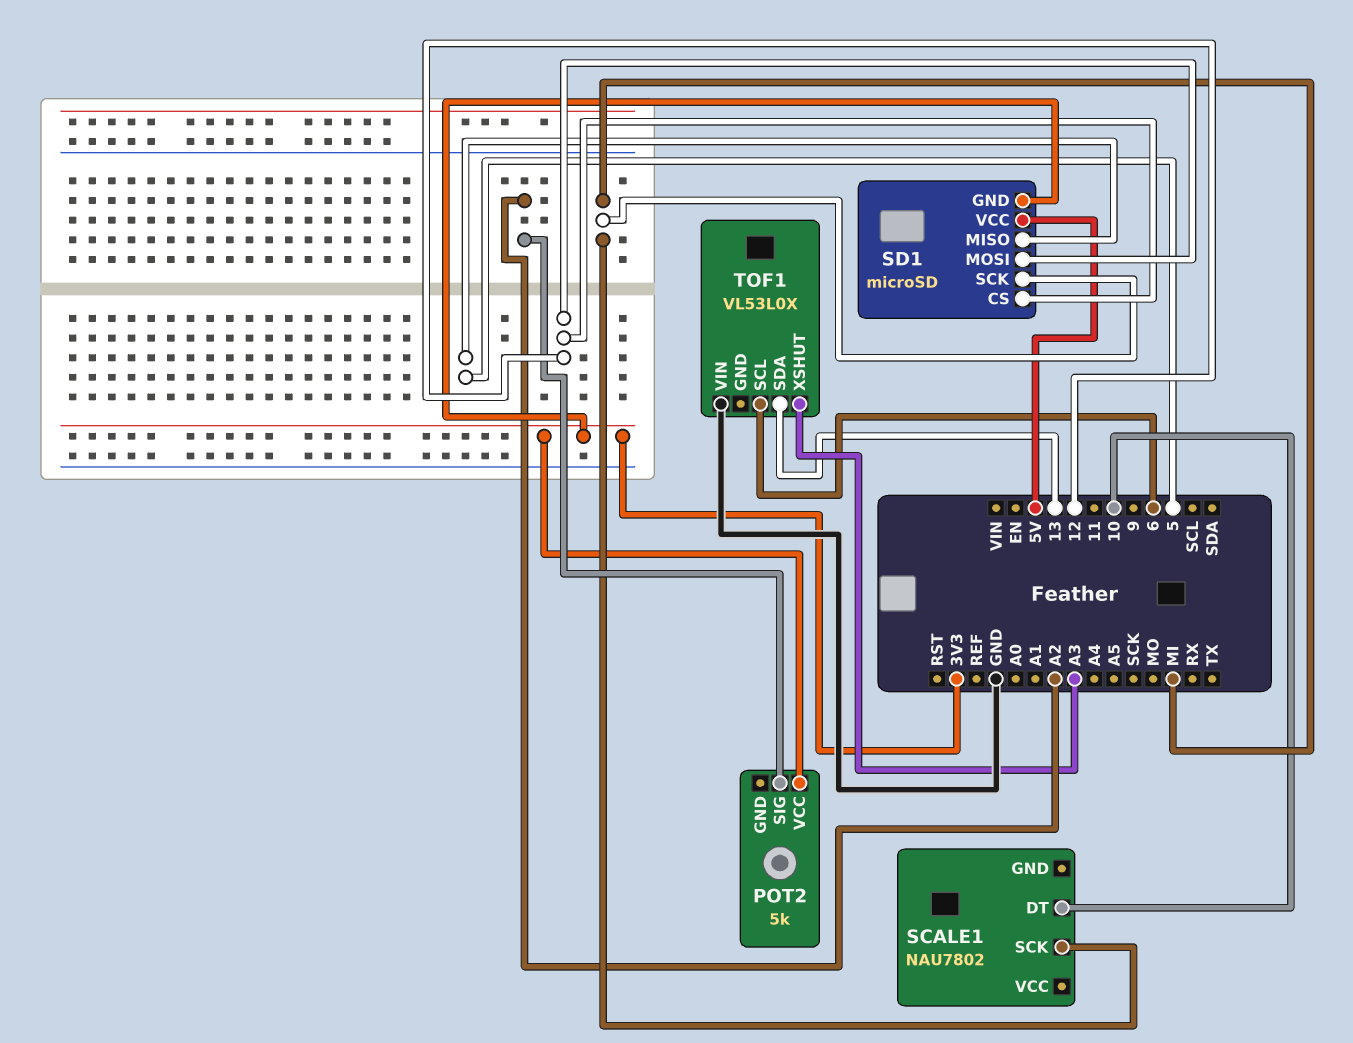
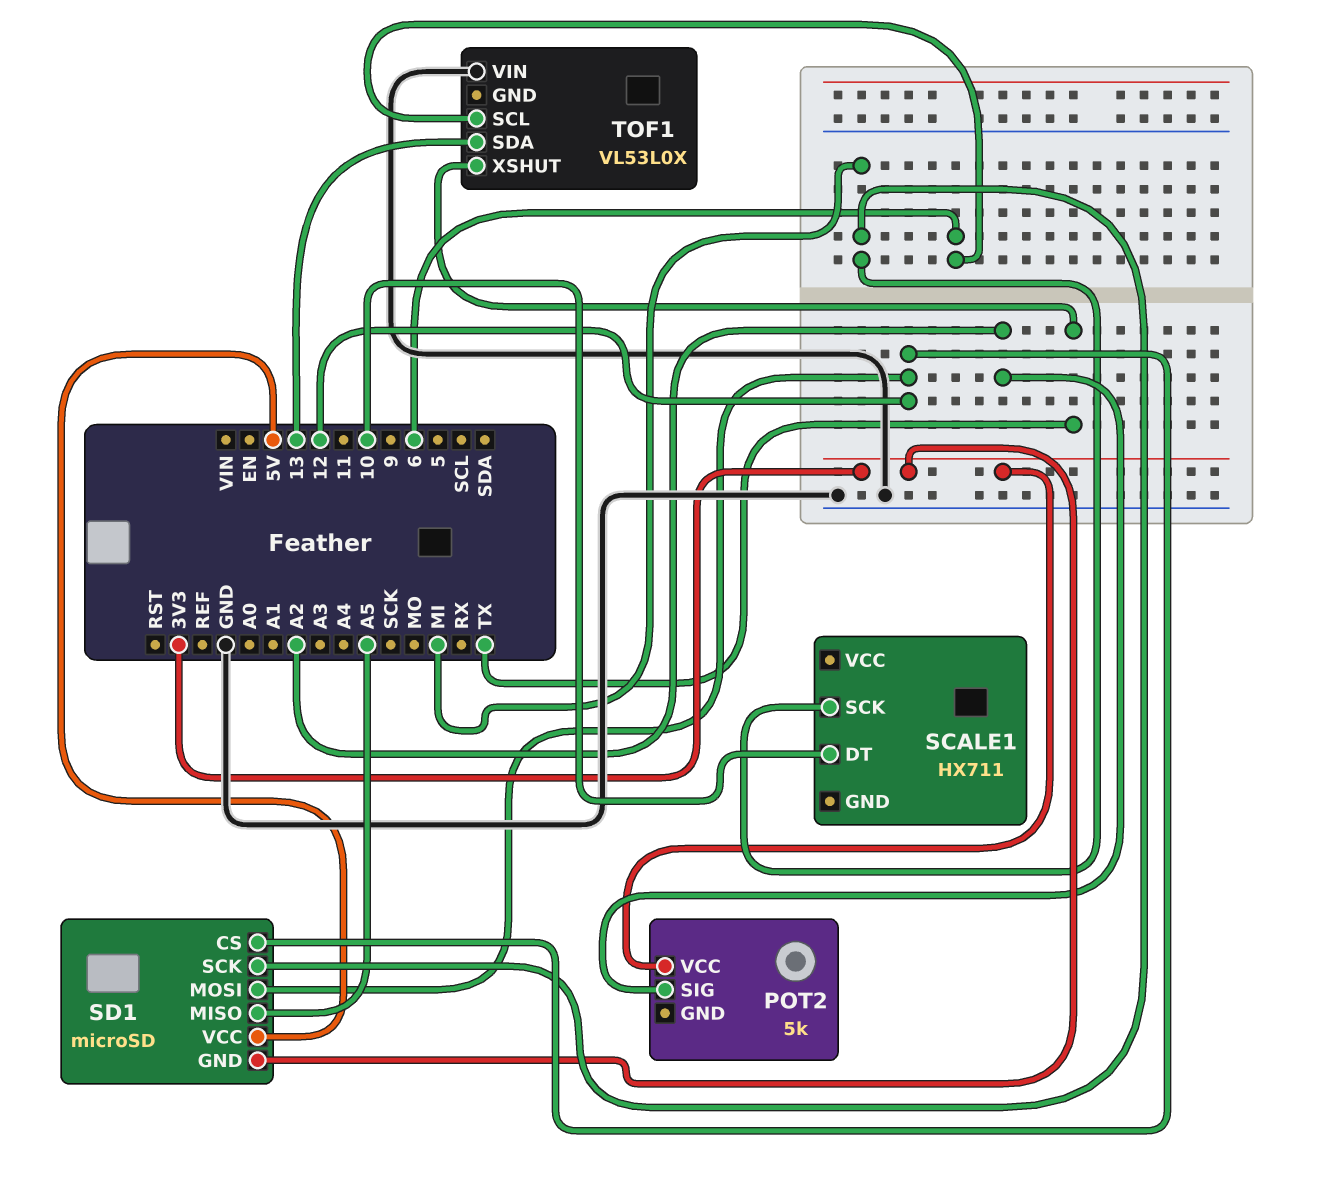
SCALE1: NAU7802 -> HX711
SD1 pin MISO: 5 -> A5
TOF1 pin XSHUT: A3 -> TX

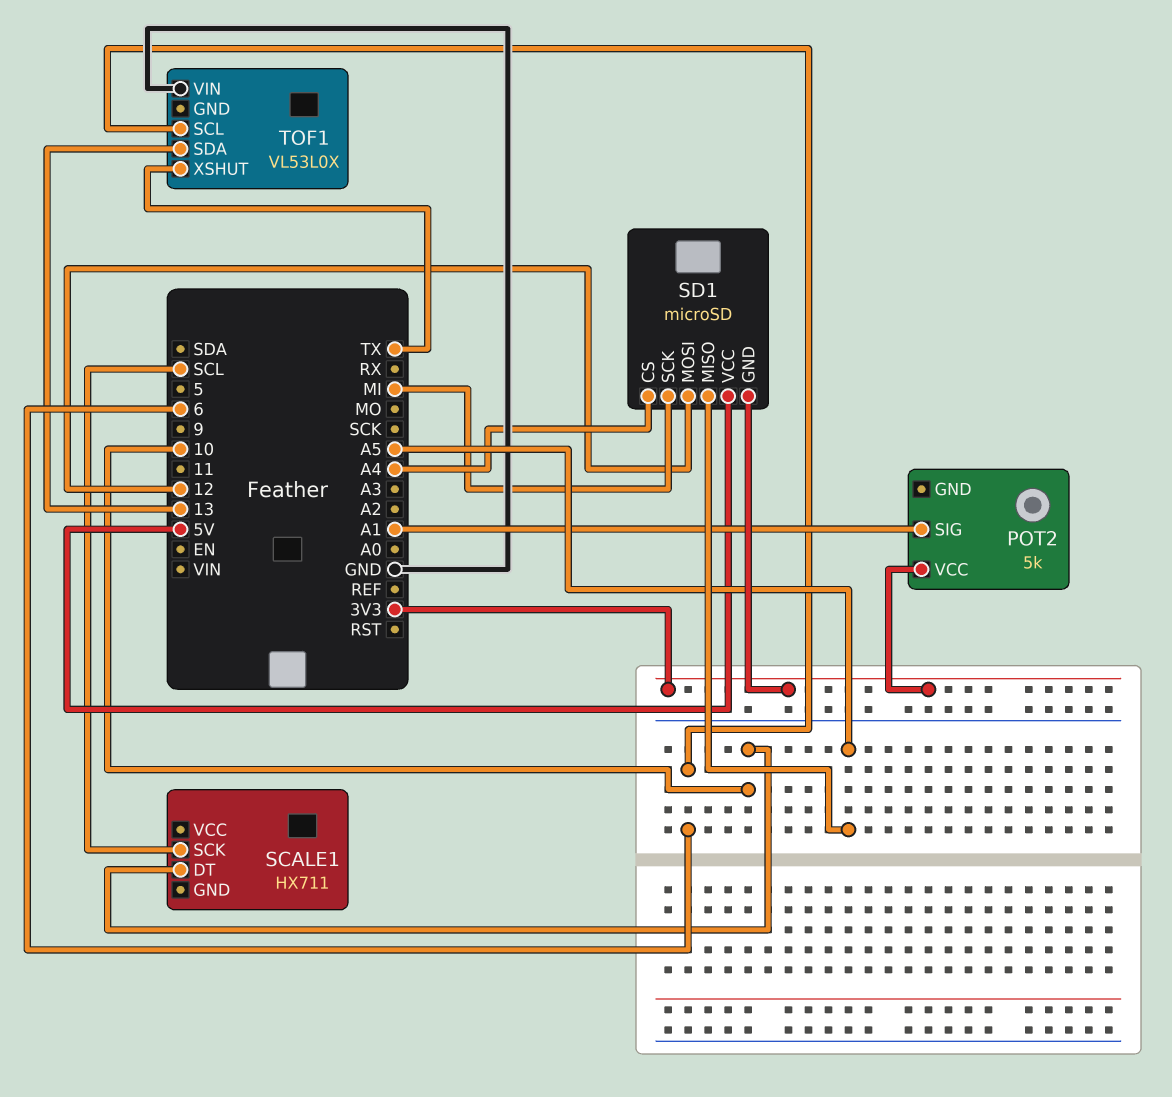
POT2 pin SIG: A2 -> A1
SCALE1 pin SCK: MI -> SCL
SD1 pin CS: 12 -> A4

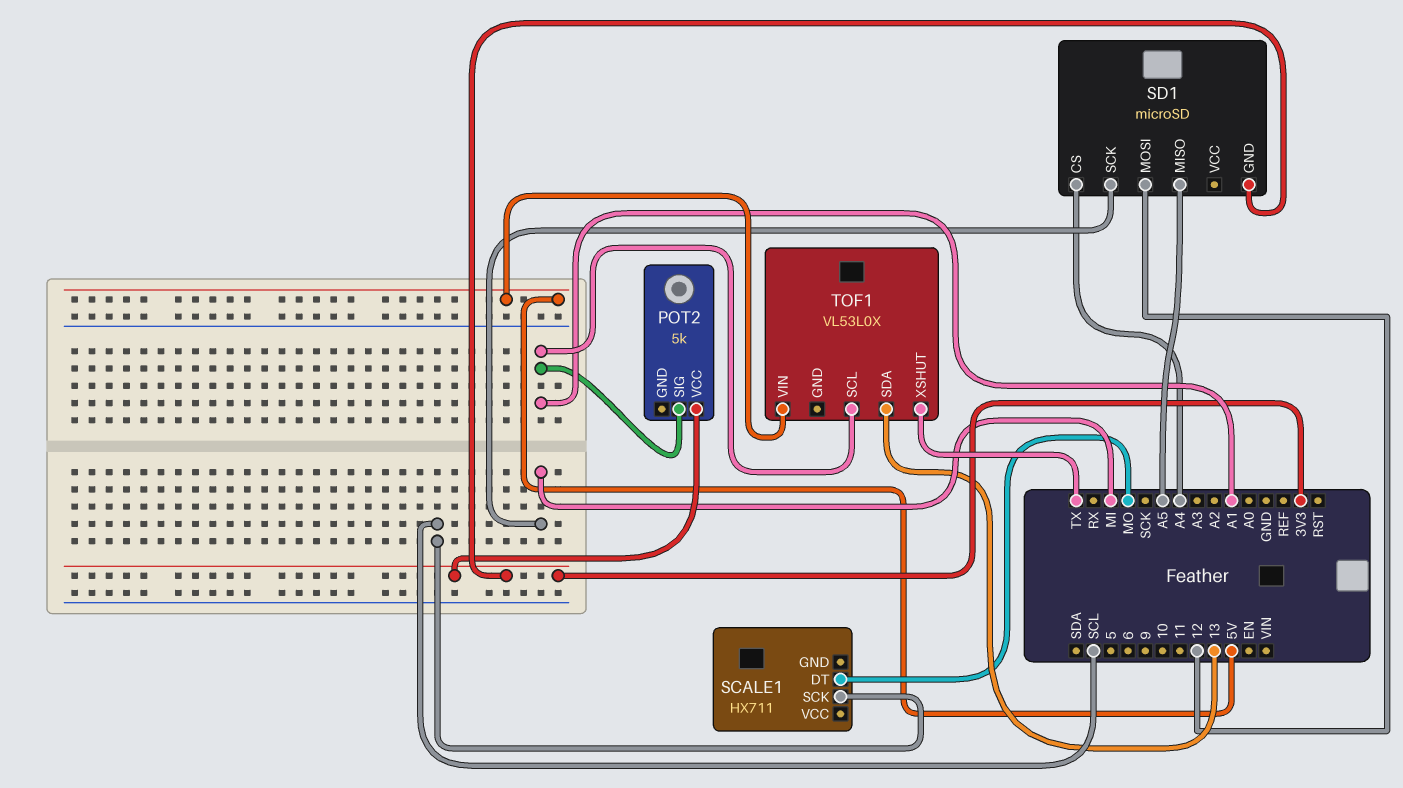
SCALE1 pin DT: 10 -> MO
SD1 pin VCC: 5V -> none
TOF1 pin SCL: 6 -> A1
TOF1 pin VIN: GND -> 5V

